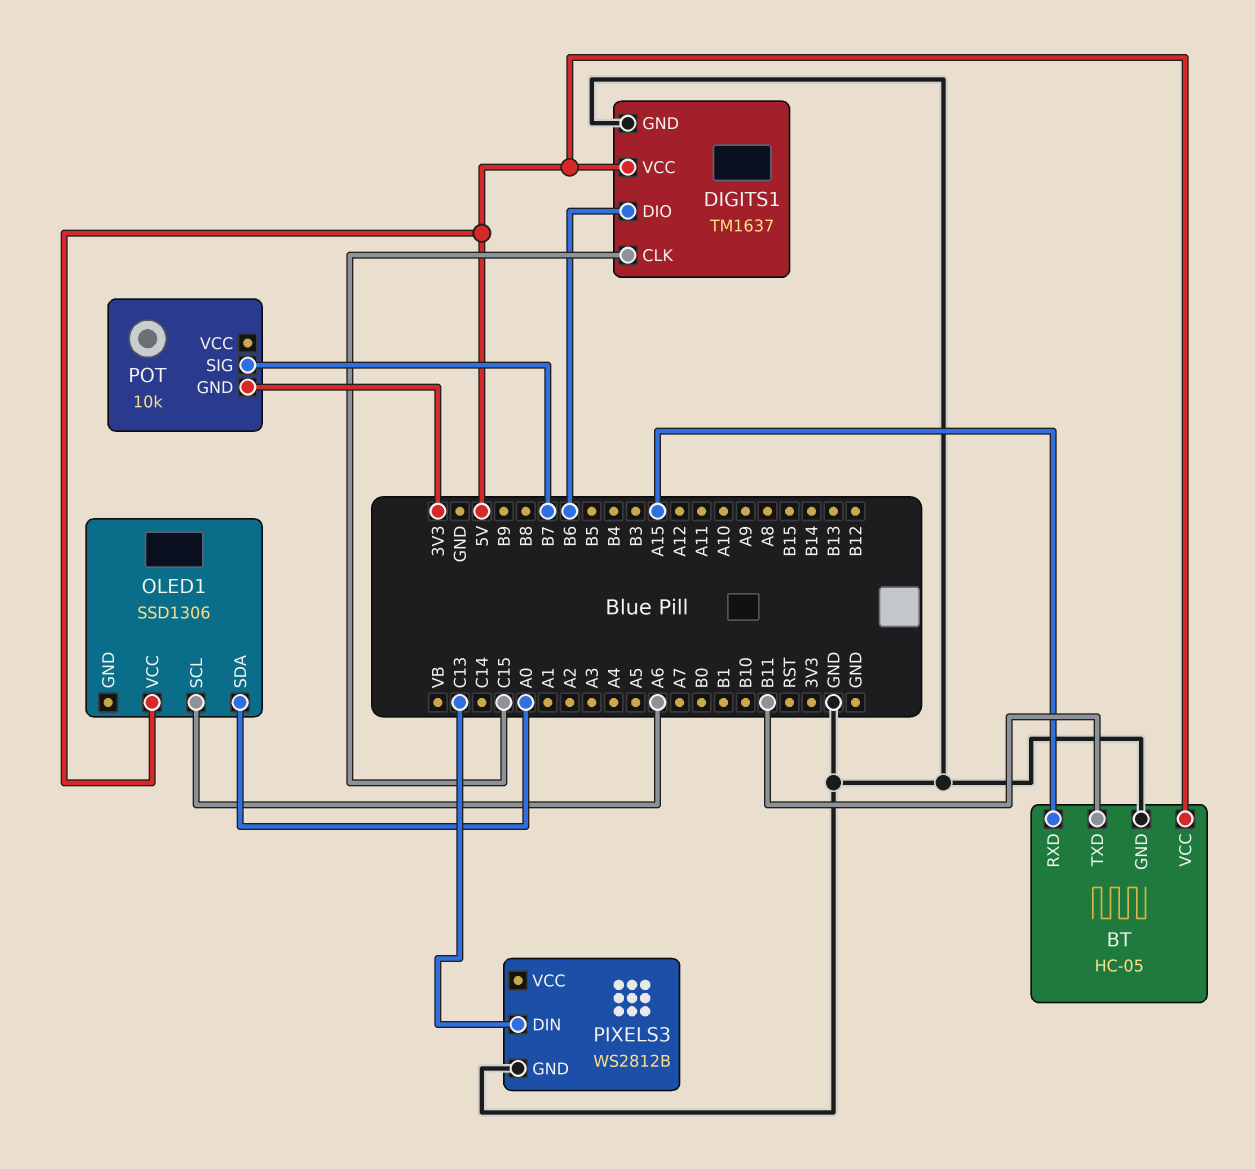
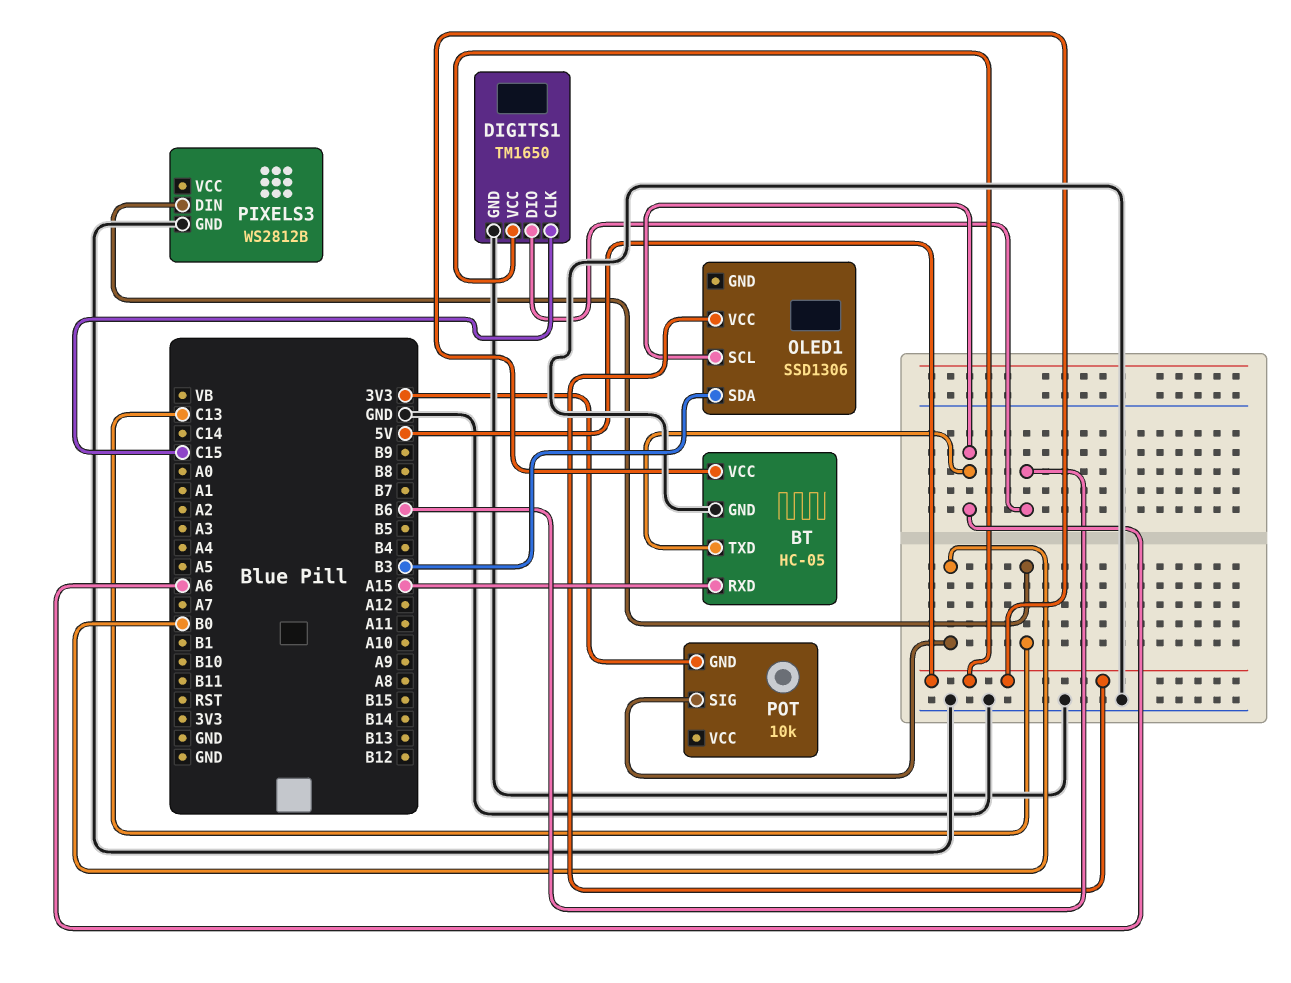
BT pin TXD: B11 -> A6
DIGITS1: TM1637 -> TM1650
OLED1 pin SDA: A0 -> B3
POT pin SIG: B7 -> B0

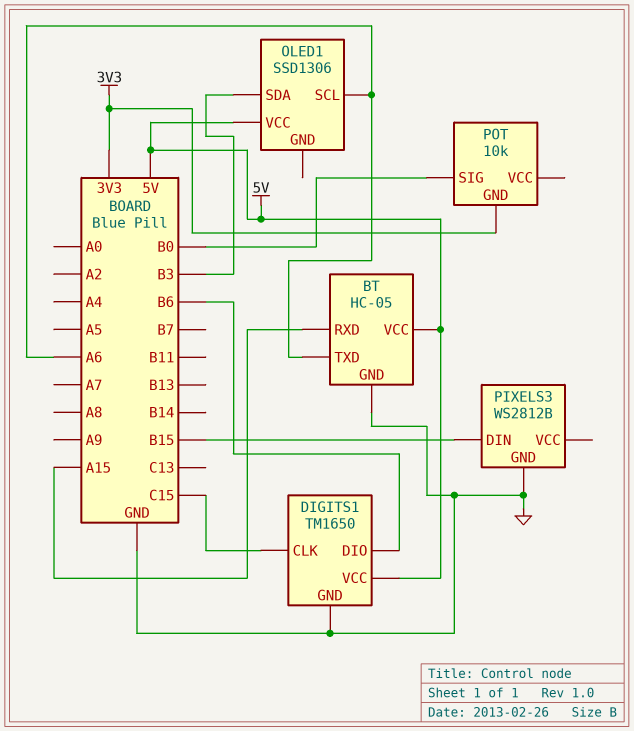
PIXELS3 pin DIN: C13 -> B15

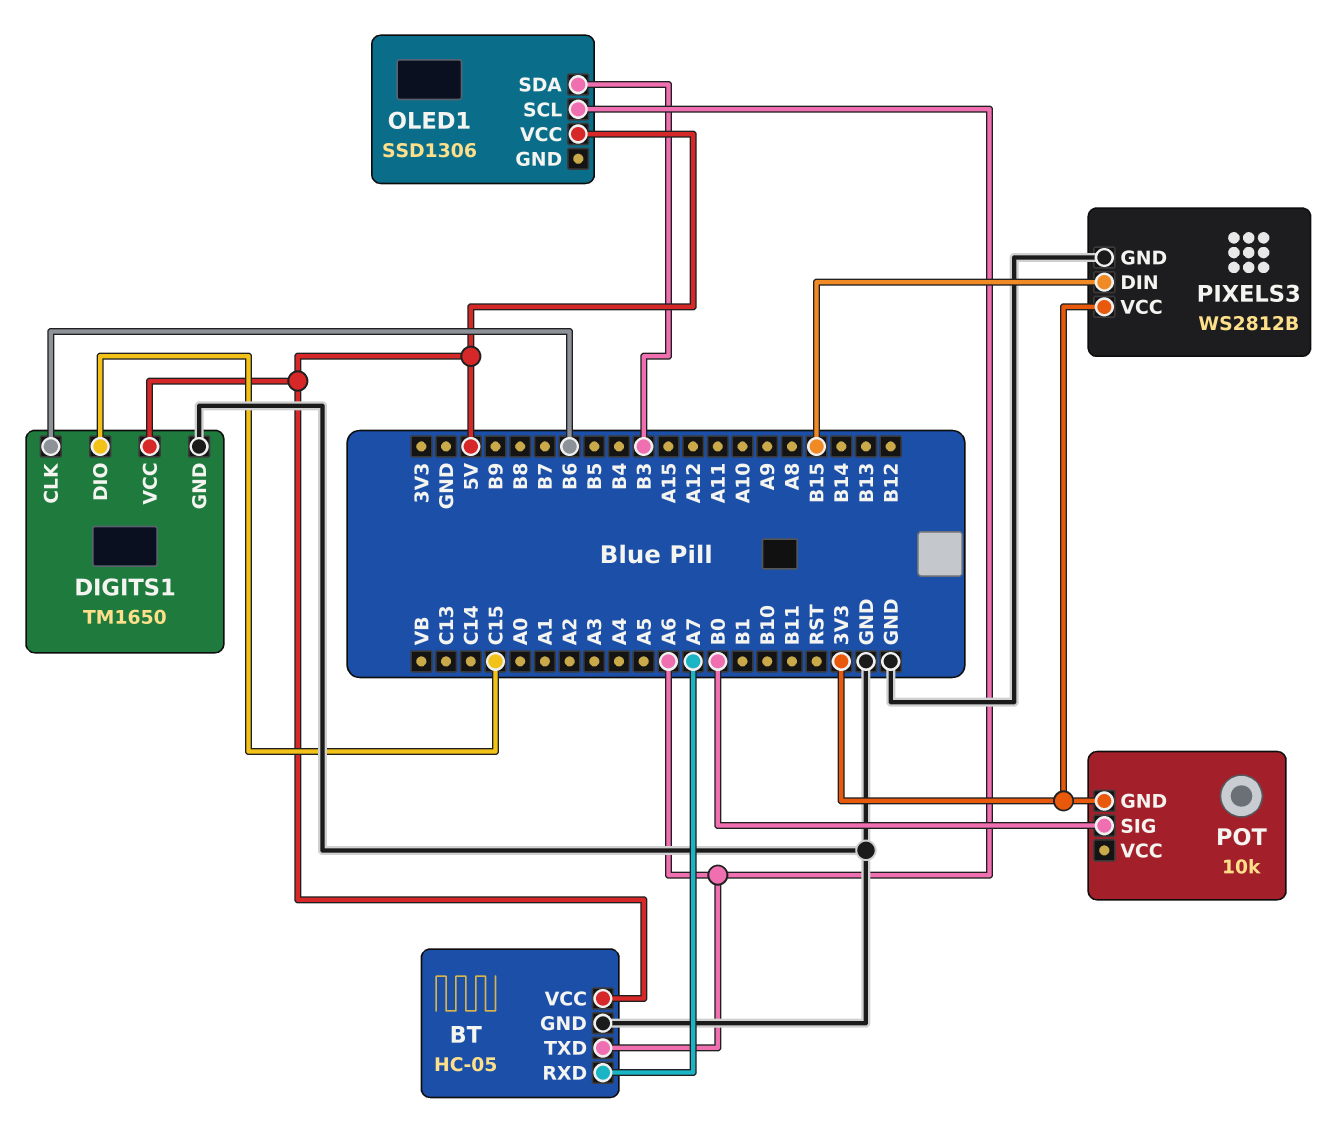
BT pin RXD: A15 -> A7
DIGITS1 pin CLK: C15 -> B6
DIGITS1 pin DIO: B6 -> C15
PIXELS3 pin VCC: none -> 3V3

